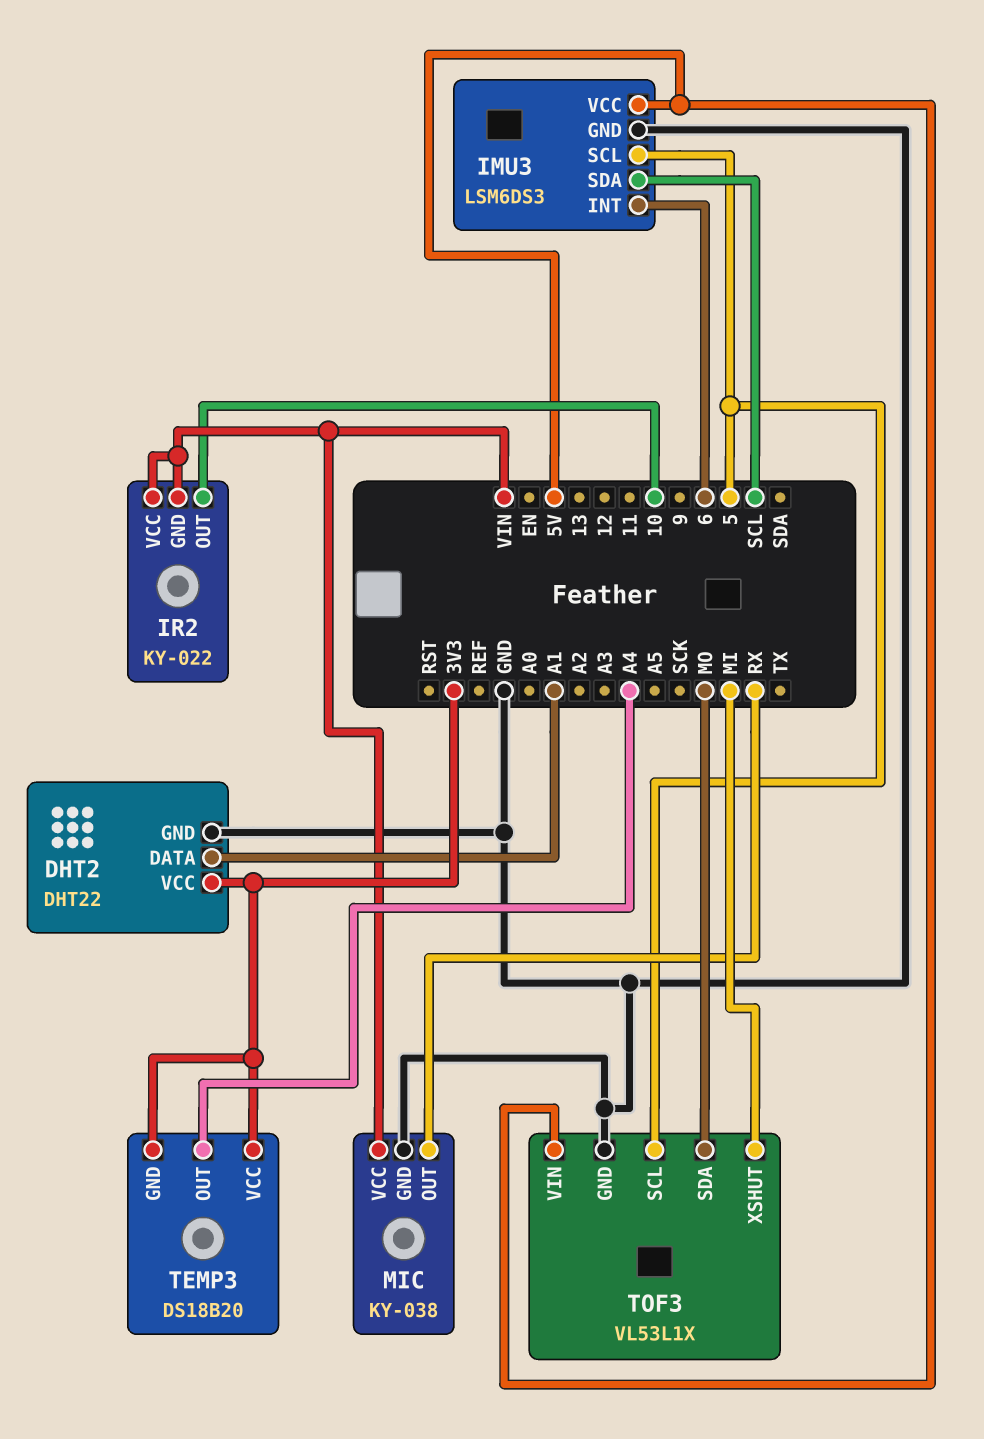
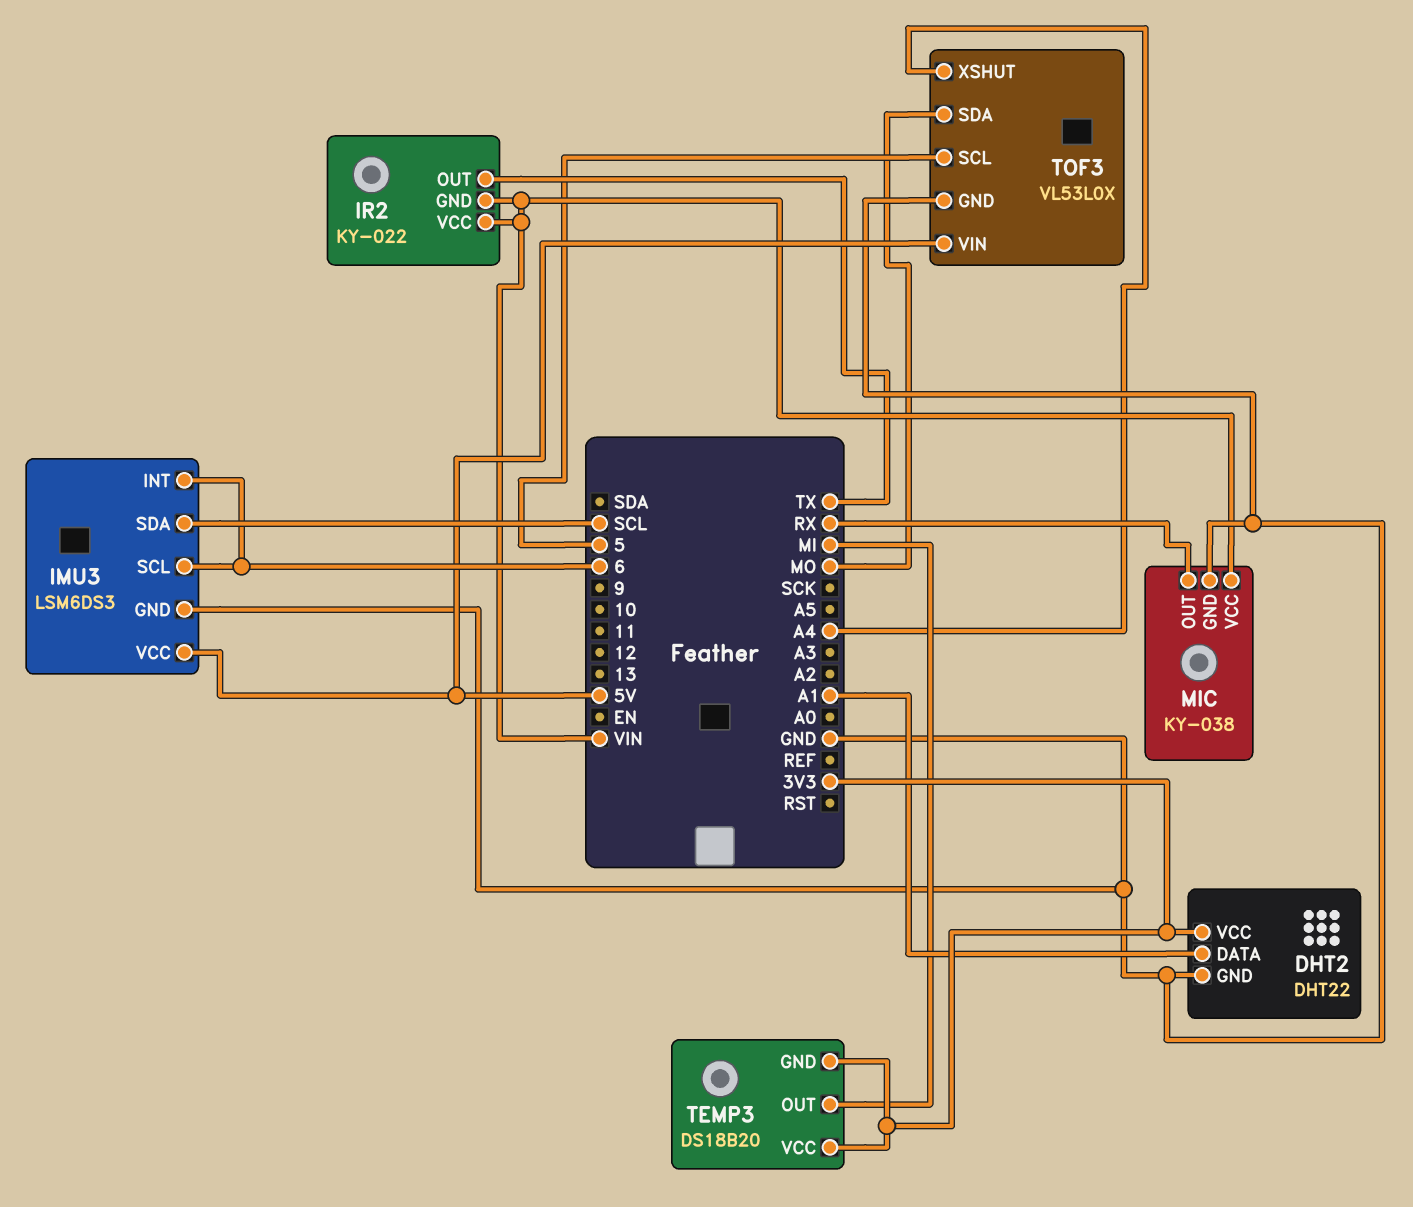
IMU3 pin SCL: 5 -> 6
IR2 pin OUT: 10 -> TX
TEMP3 pin OUT: A4 -> MI
TOF3: VL53L1X -> VL53L0X
TOF3 pin XSHUT: MI -> A4

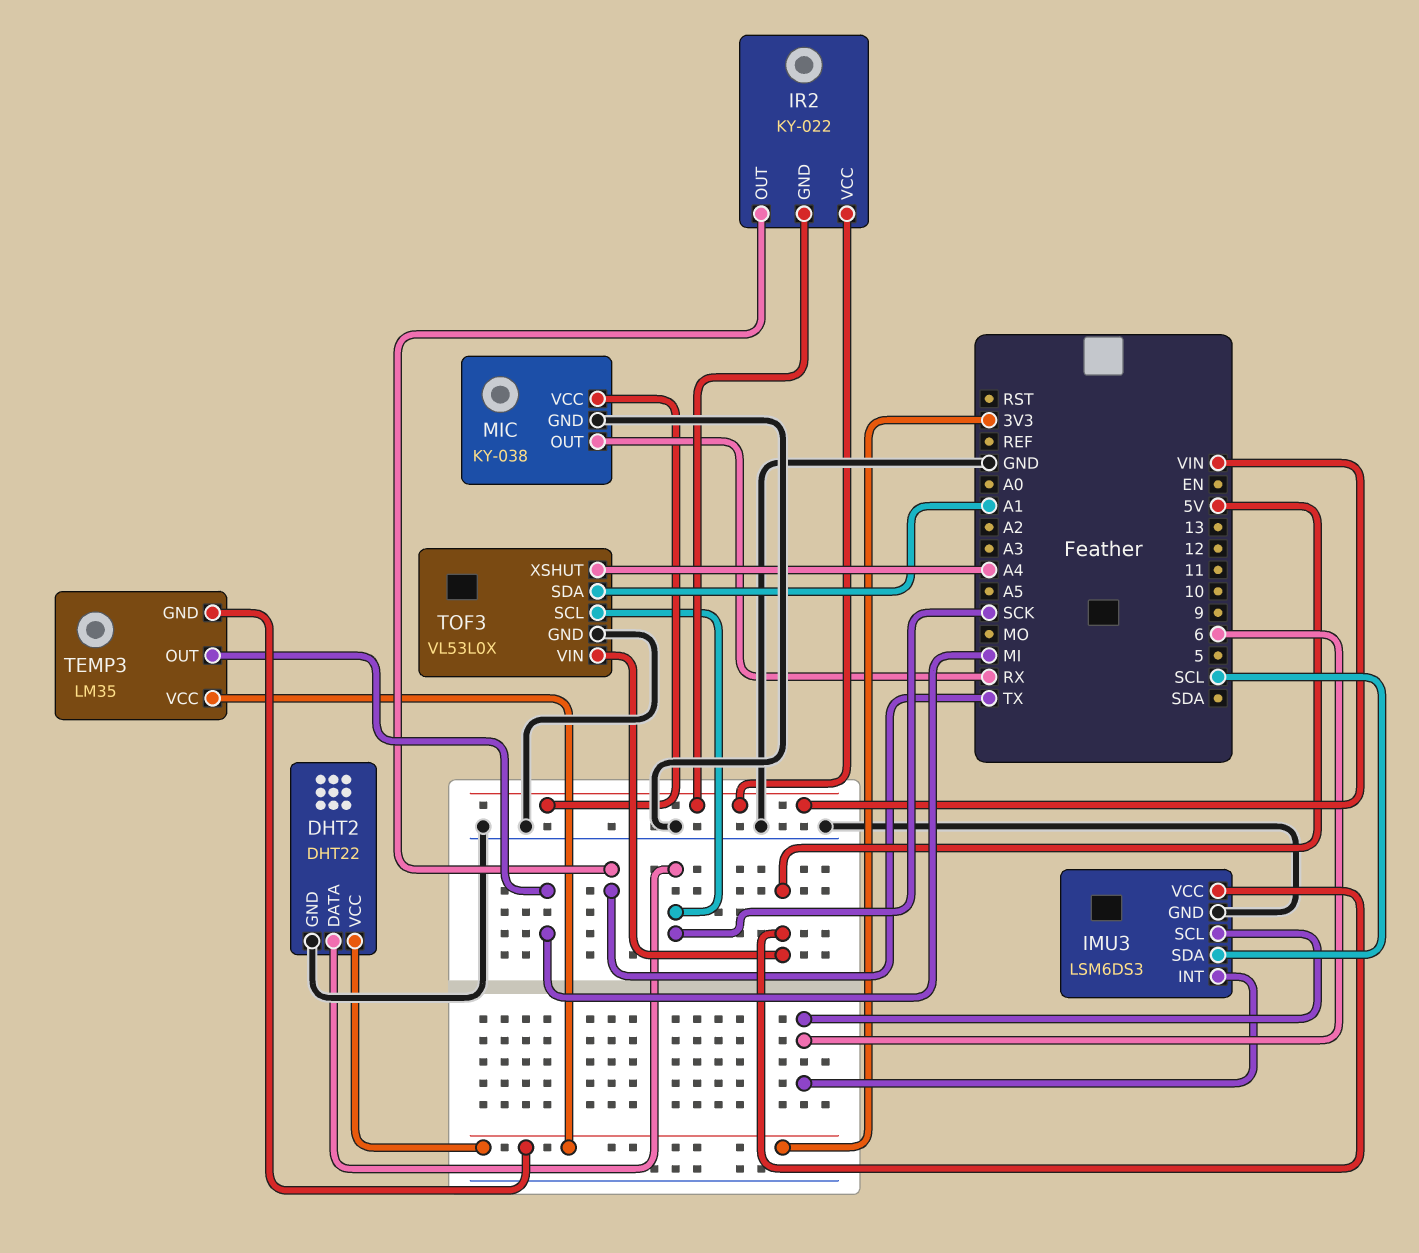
DHT2 pin DATA: A1 -> SCK
TEMP3: DS18B20 -> LM35
TOF3 pin SCL: 5 -> SCK
TOF3 pin SDA: MO -> A1

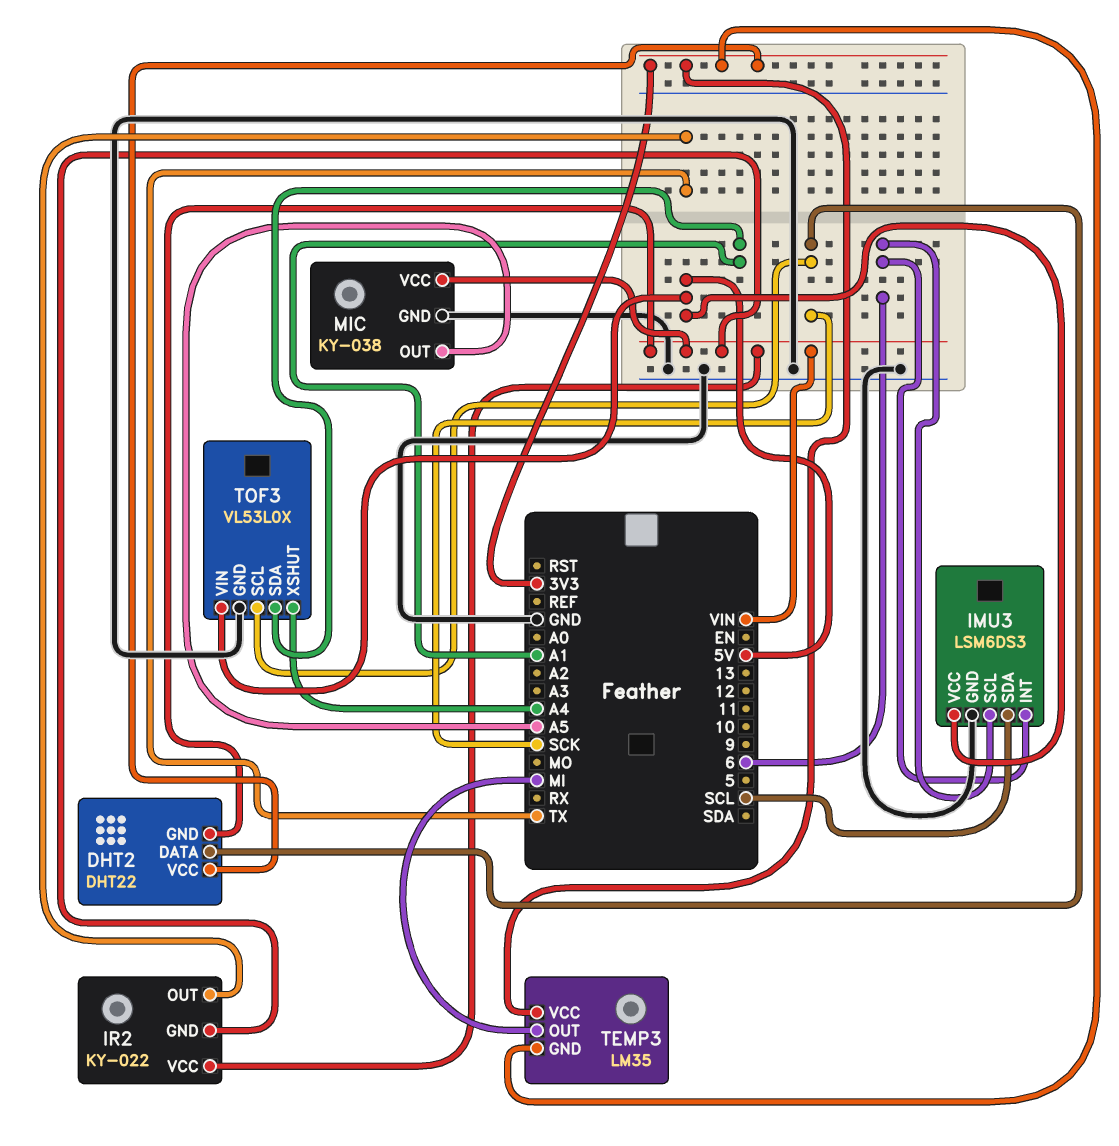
DHT2 pin GND: GND -> VIN
MIC pin OUT: RX -> A5

